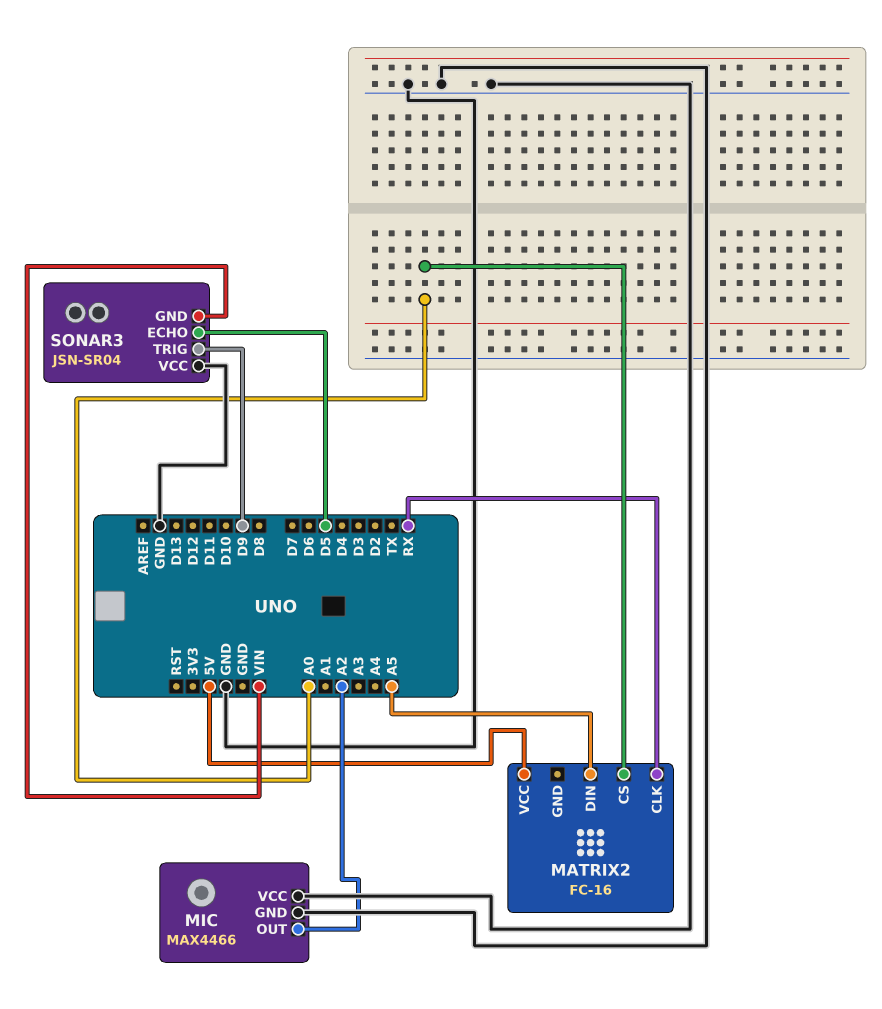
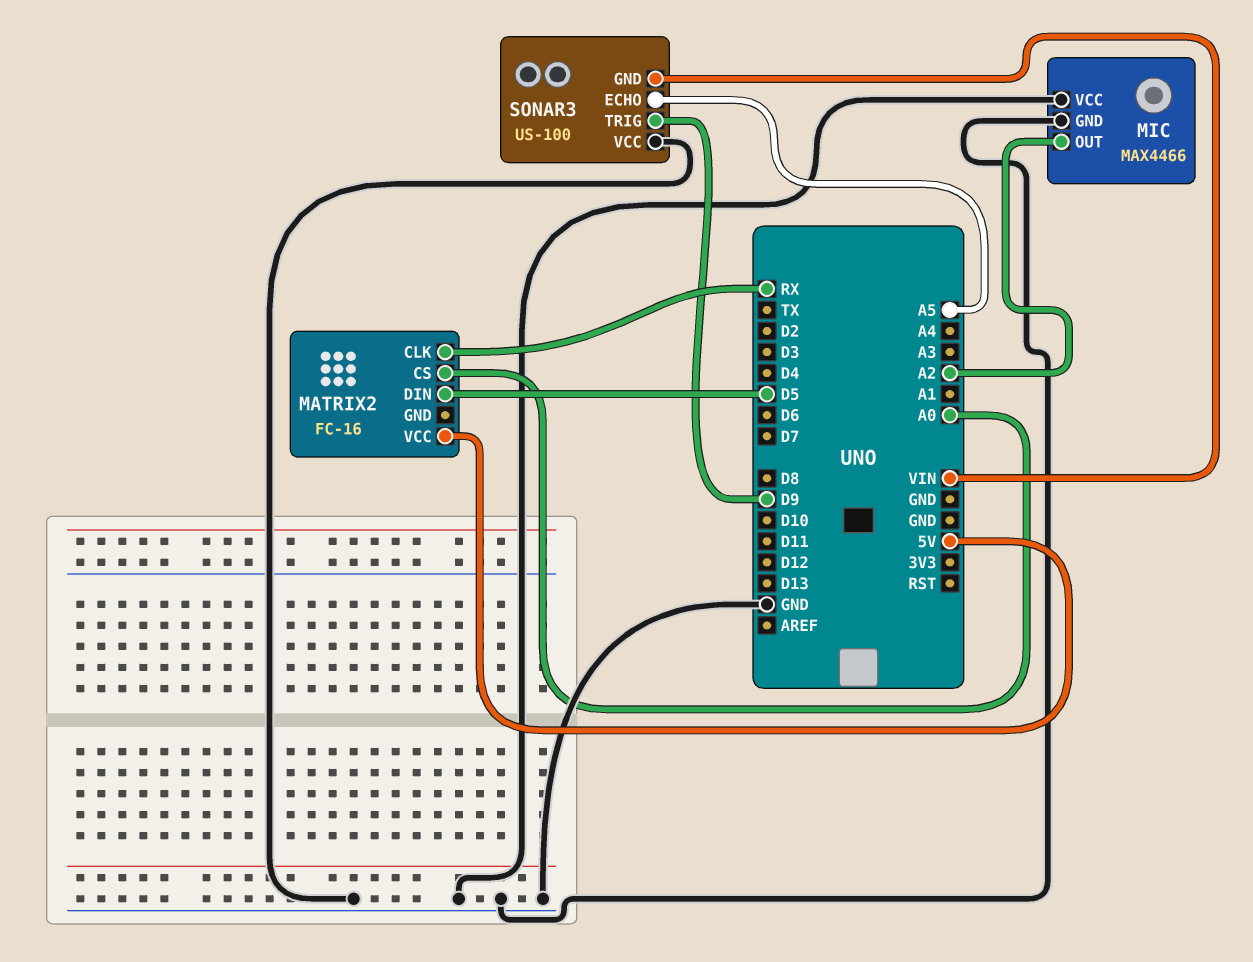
MATRIX2 pin DIN: A5 -> D5
SONAR3: JSN-SR04 -> US-100
SONAR3 pin ECHO: D5 -> A5

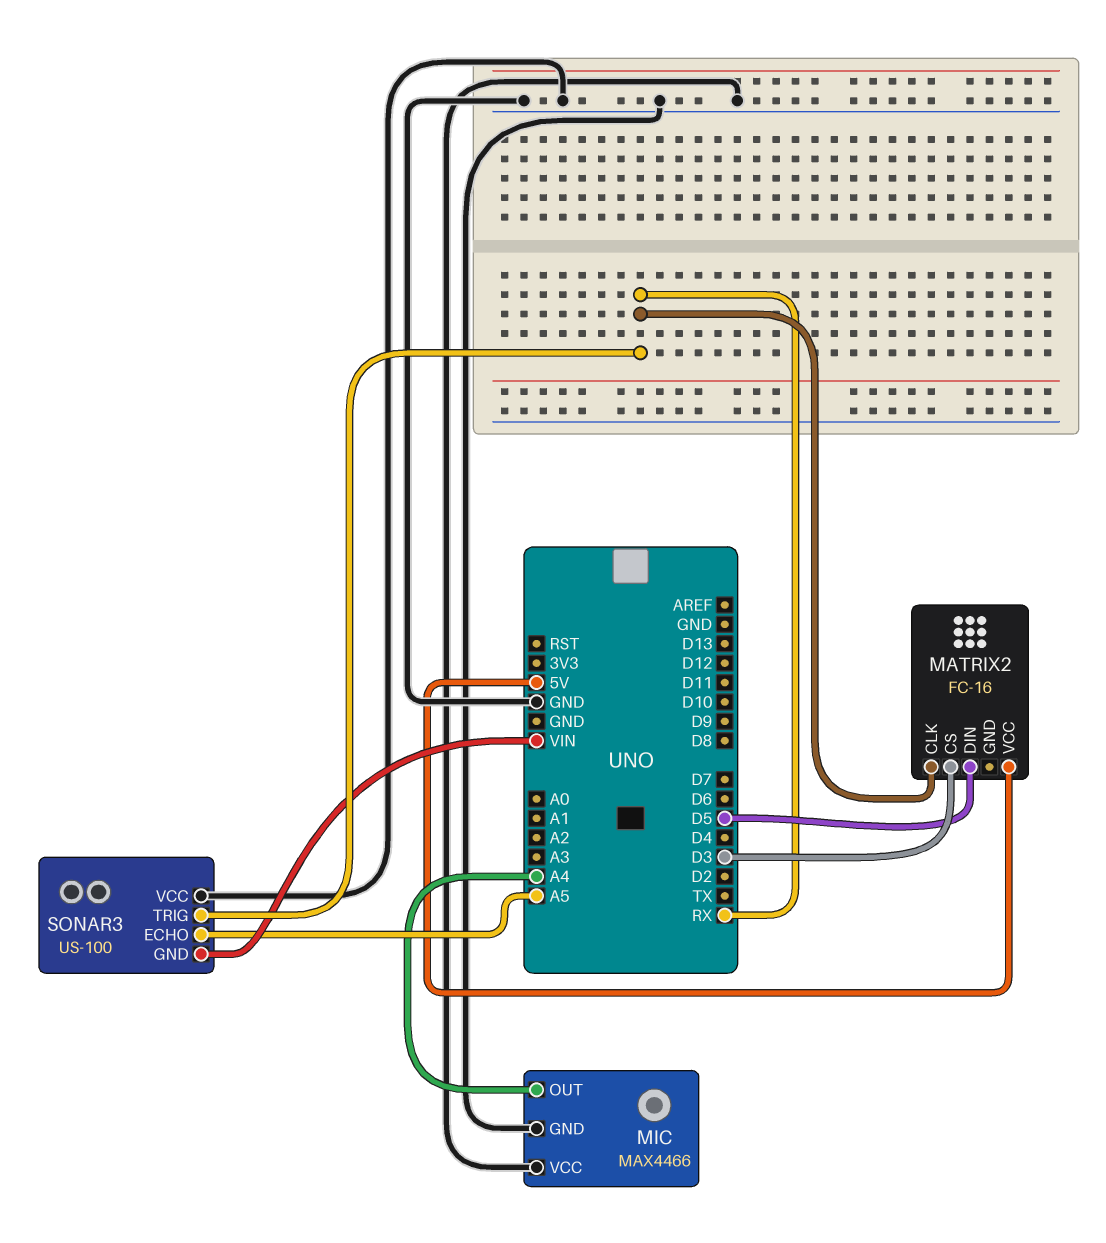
MATRIX2 pin CS: A0 -> D3
MIC pin OUT: A2 -> A4
SONAR3 pin TRIG: D9 -> RX

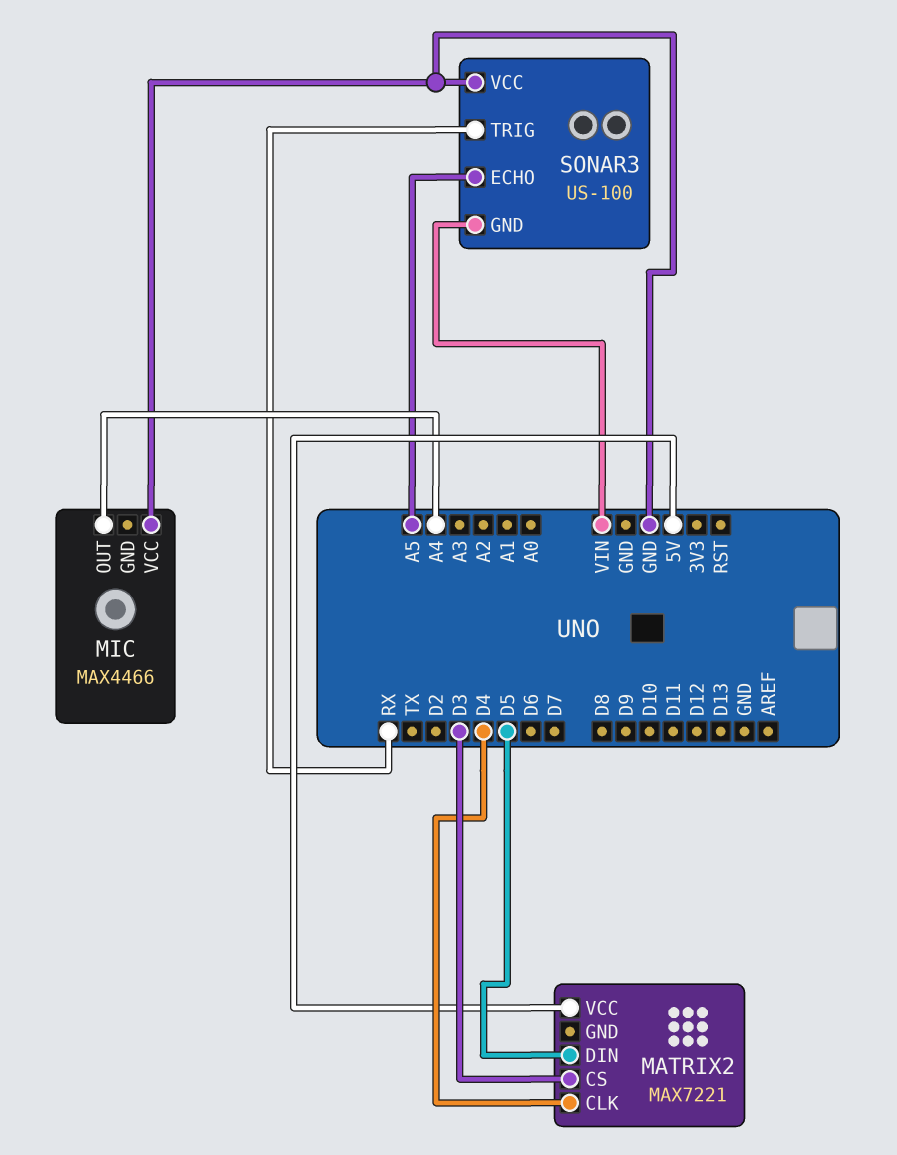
MATRIX2: FC-16 -> MAX7221
MATRIX2 pin CLK: RX -> D4
MIC pin GND: GND -> none

